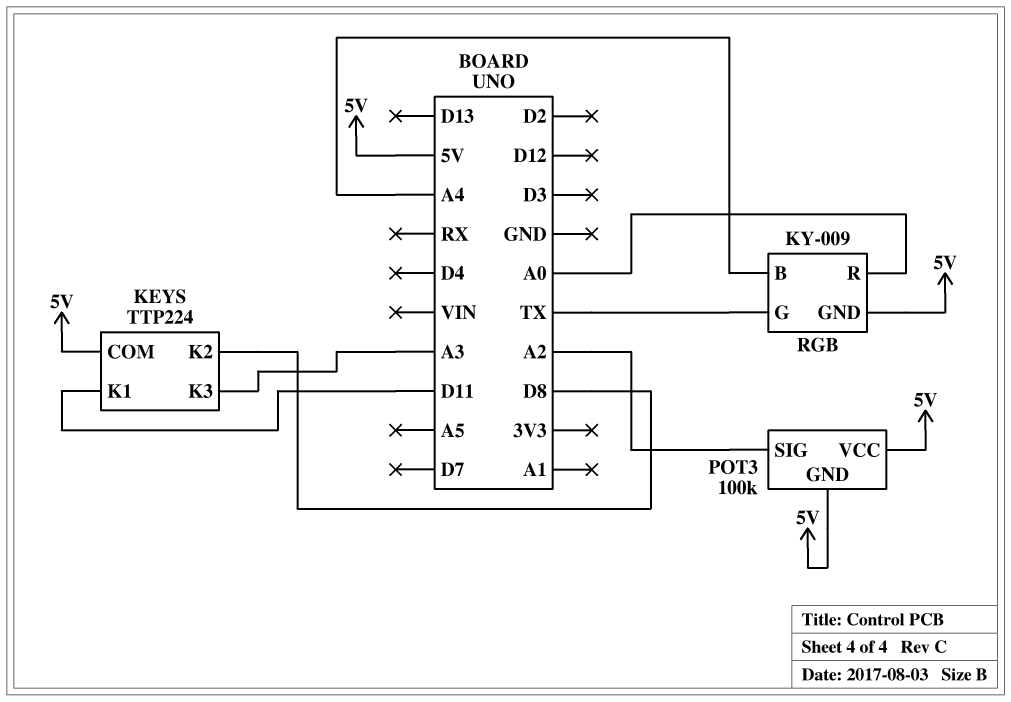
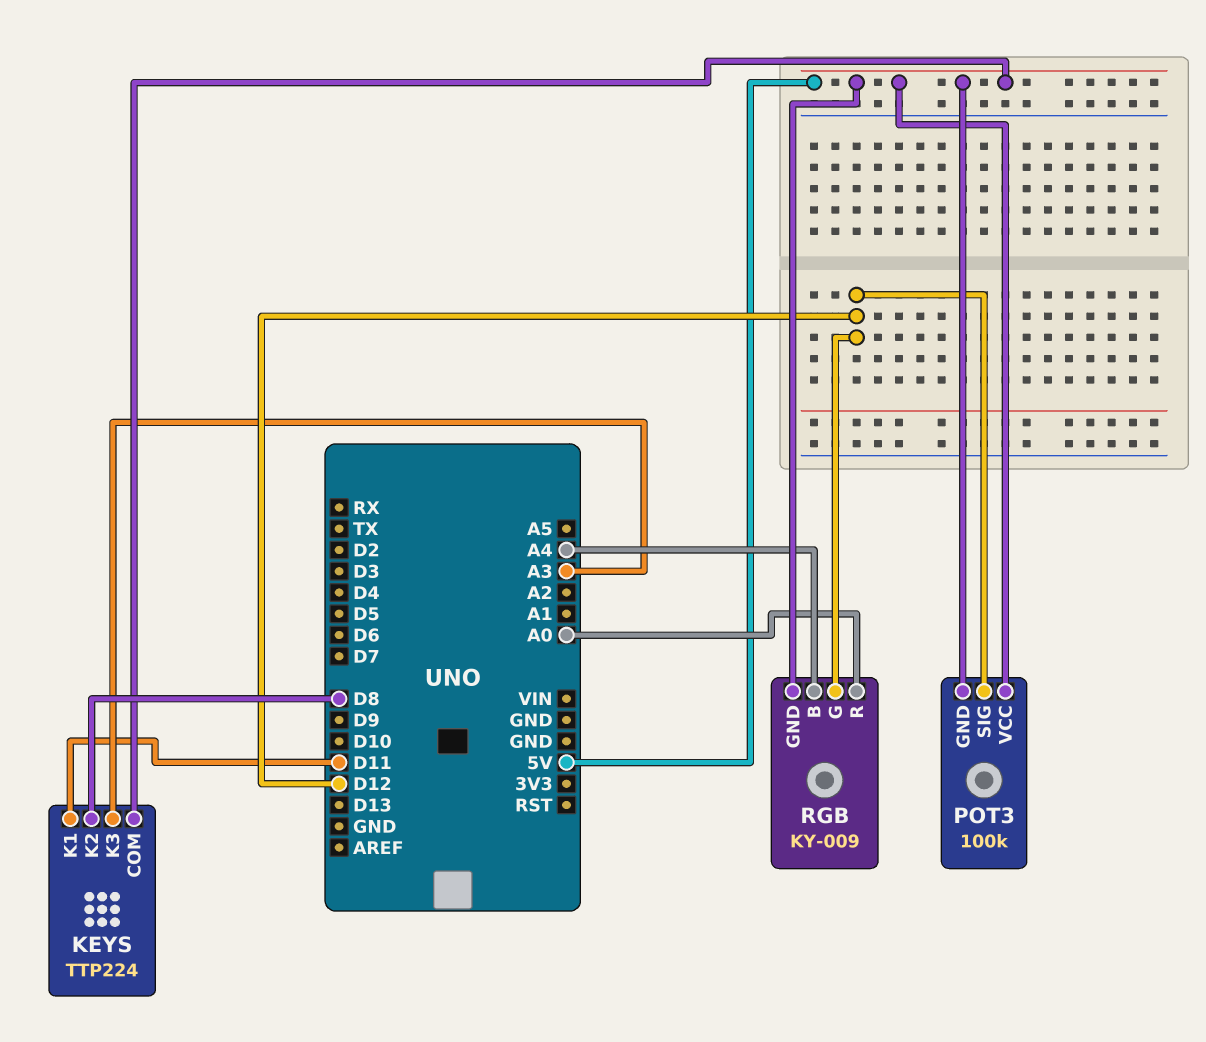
POT3 pin SIG: A2 -> D12
RGB pin G: TX -> D12

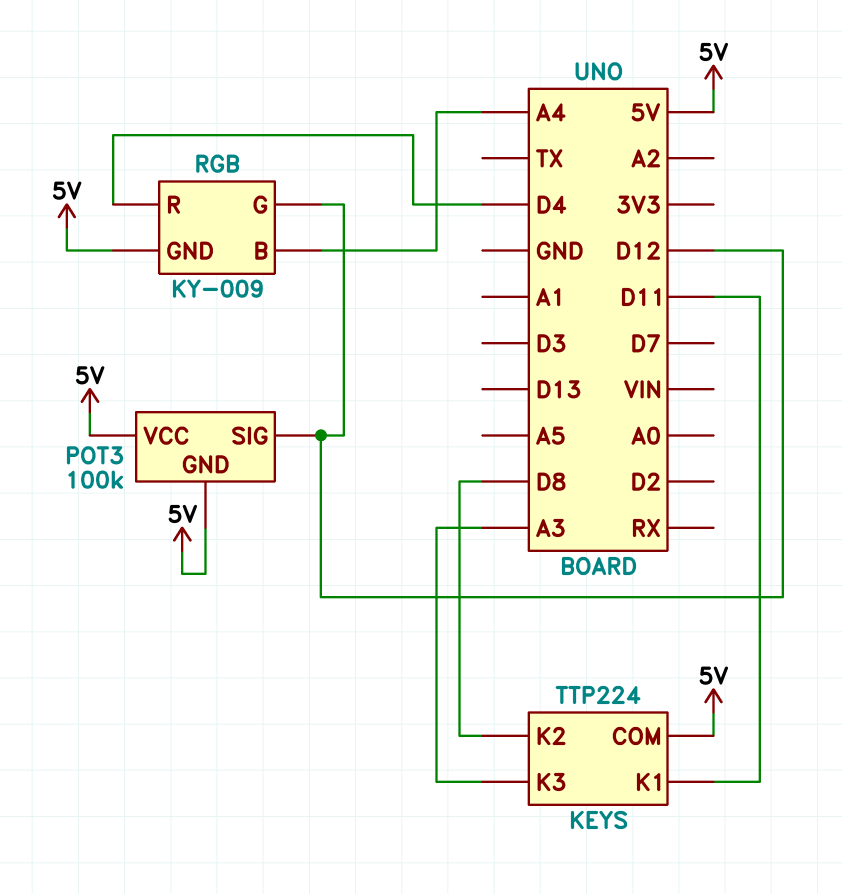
RGB pin R: A0 -> D4

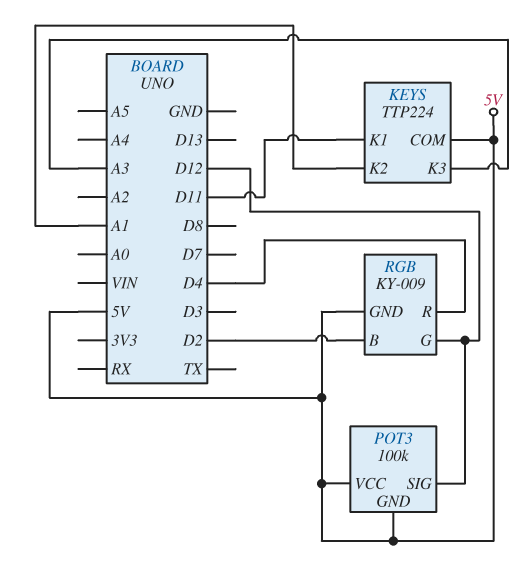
KEYS pin K2: D8 -> A1
RGB pin B: A4 -> D2

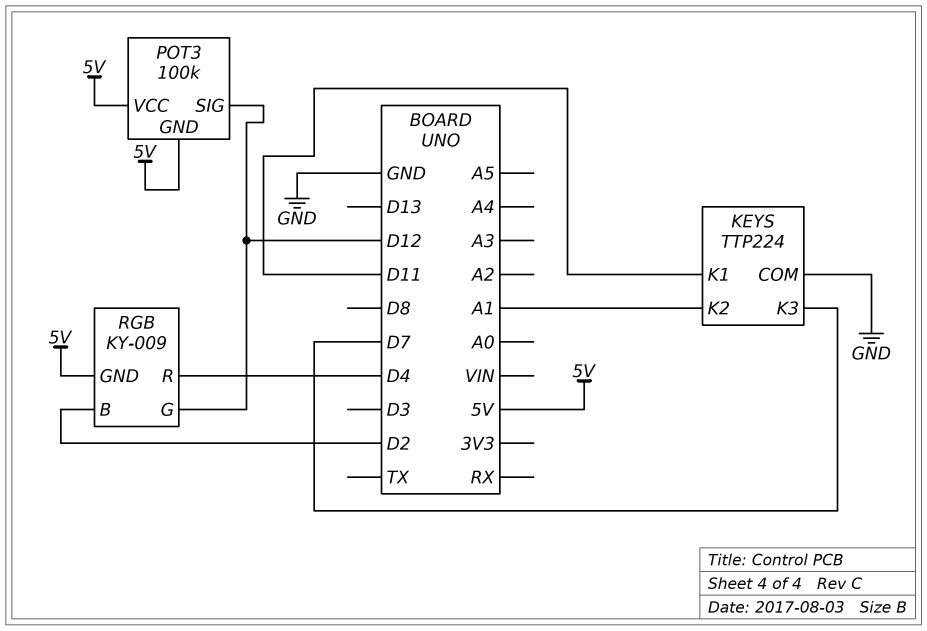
KEYS pin COM: 5V -> GND
KEYS pin K3: A3 -> D7

